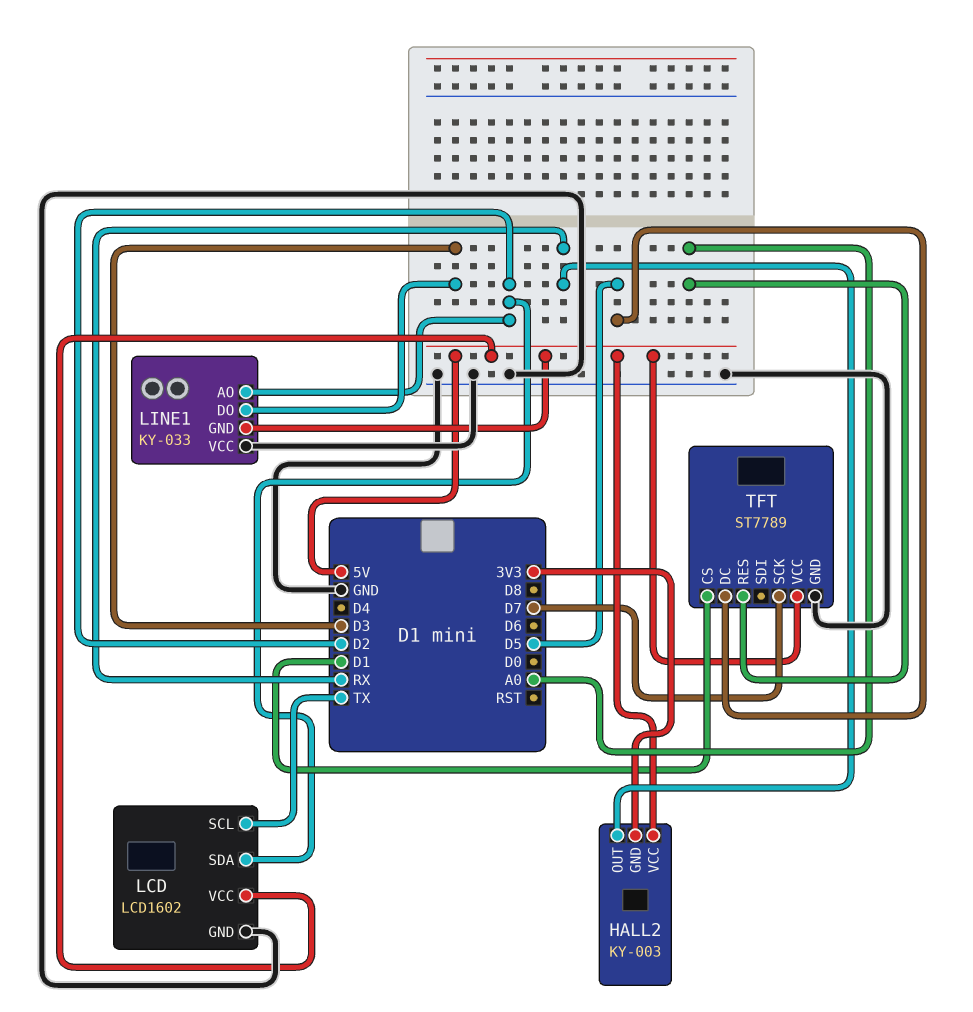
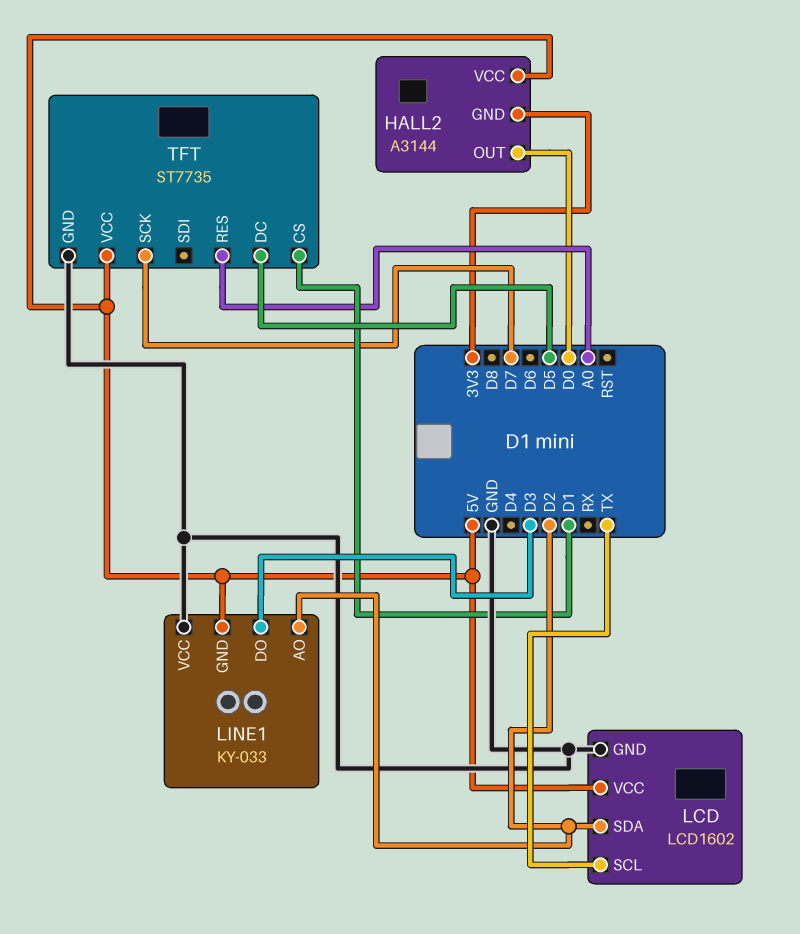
HALL2: KY-003 -> A3144
HALL2 pin OUT: RX -> D0
TFT: ST7789 -> ST7735

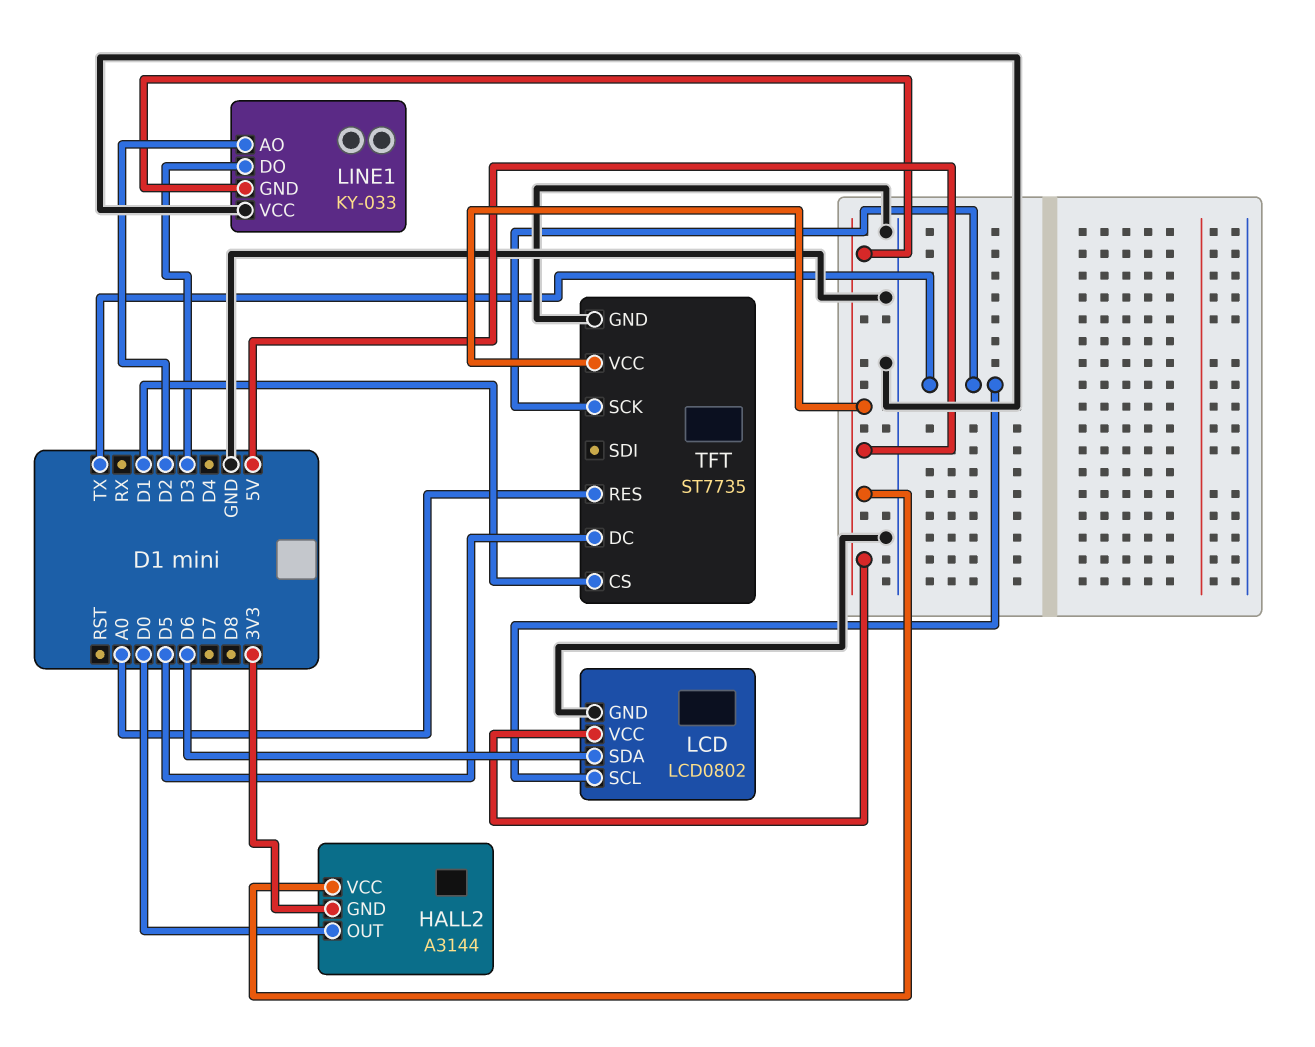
LCD: LCD1602 -> LCD0802
LCD pin SDA: D2 -> D6
TFT pin SCK: D7 -> TX

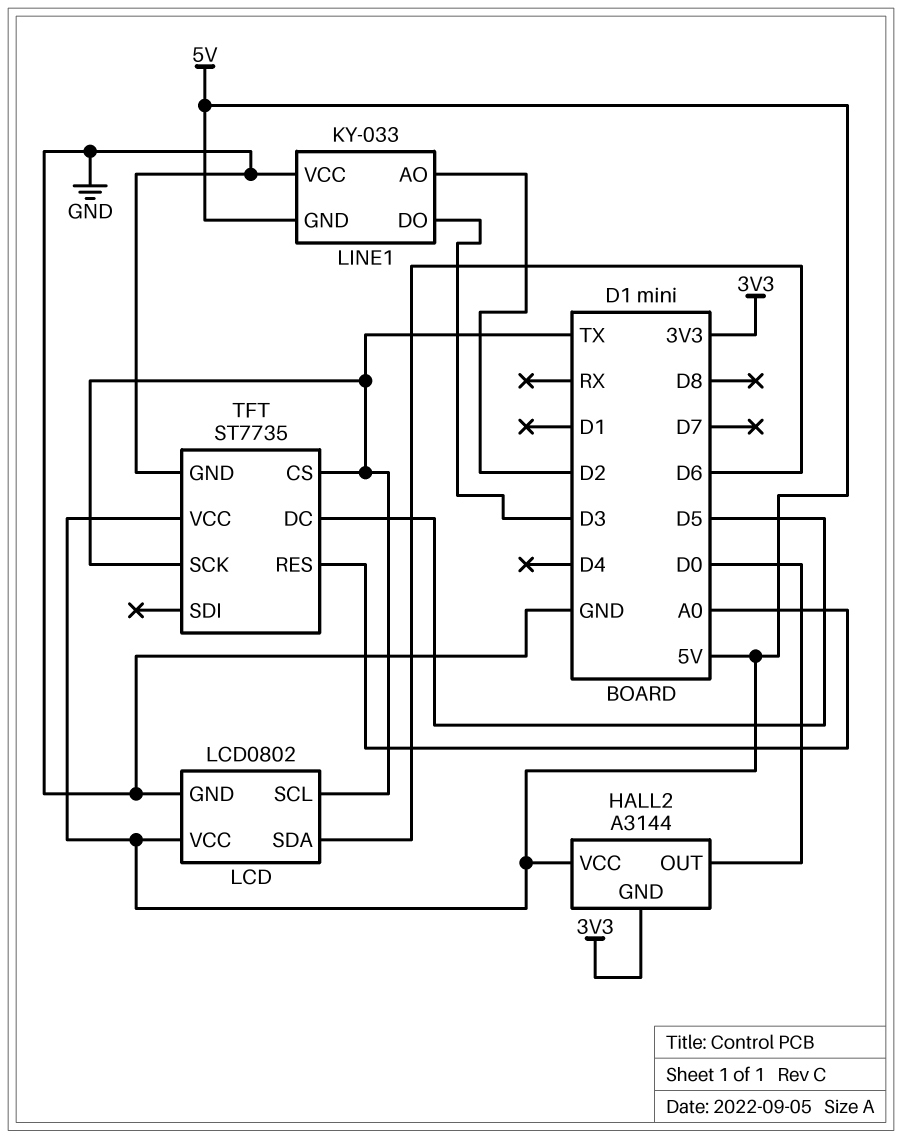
TFT pin CS: D1 -> TX

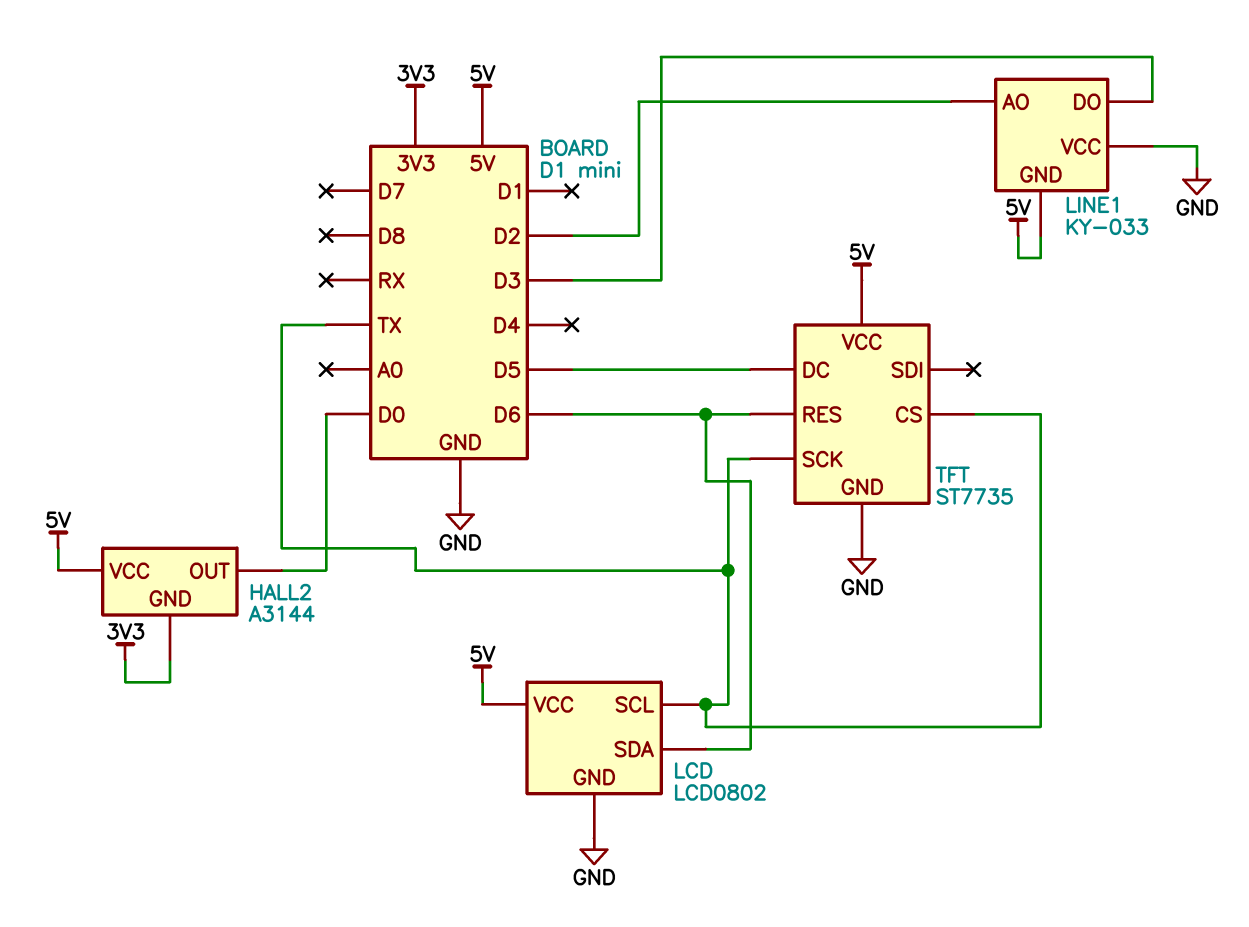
TFT pin RES: A0 -> D6

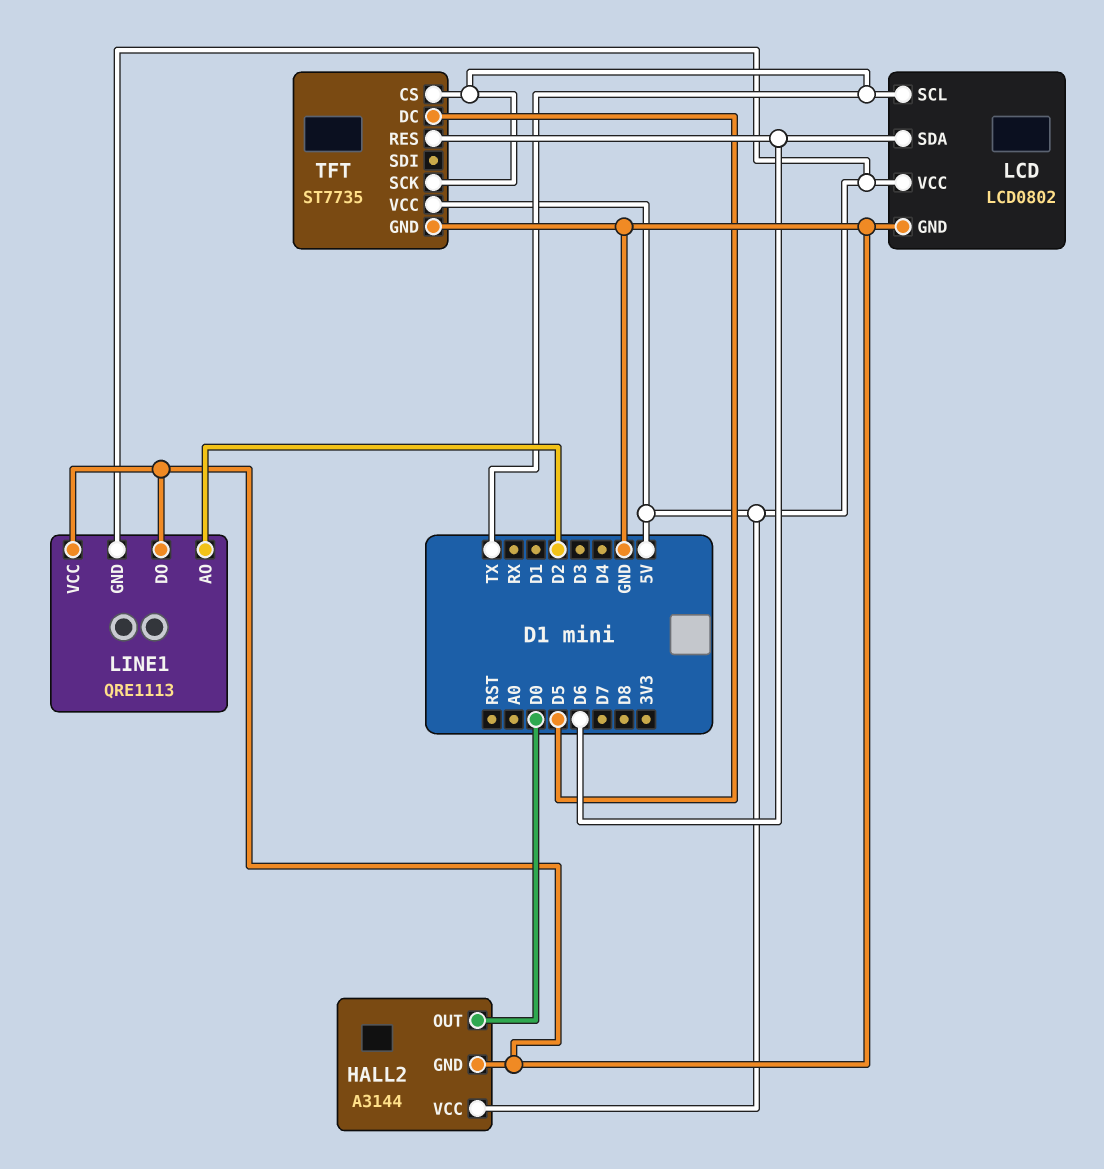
HALL2 pin GND: 3V3 -> GND
LINE1: KY-033 -> QRE1113
LINE1 pin DO: D3 -> GND

